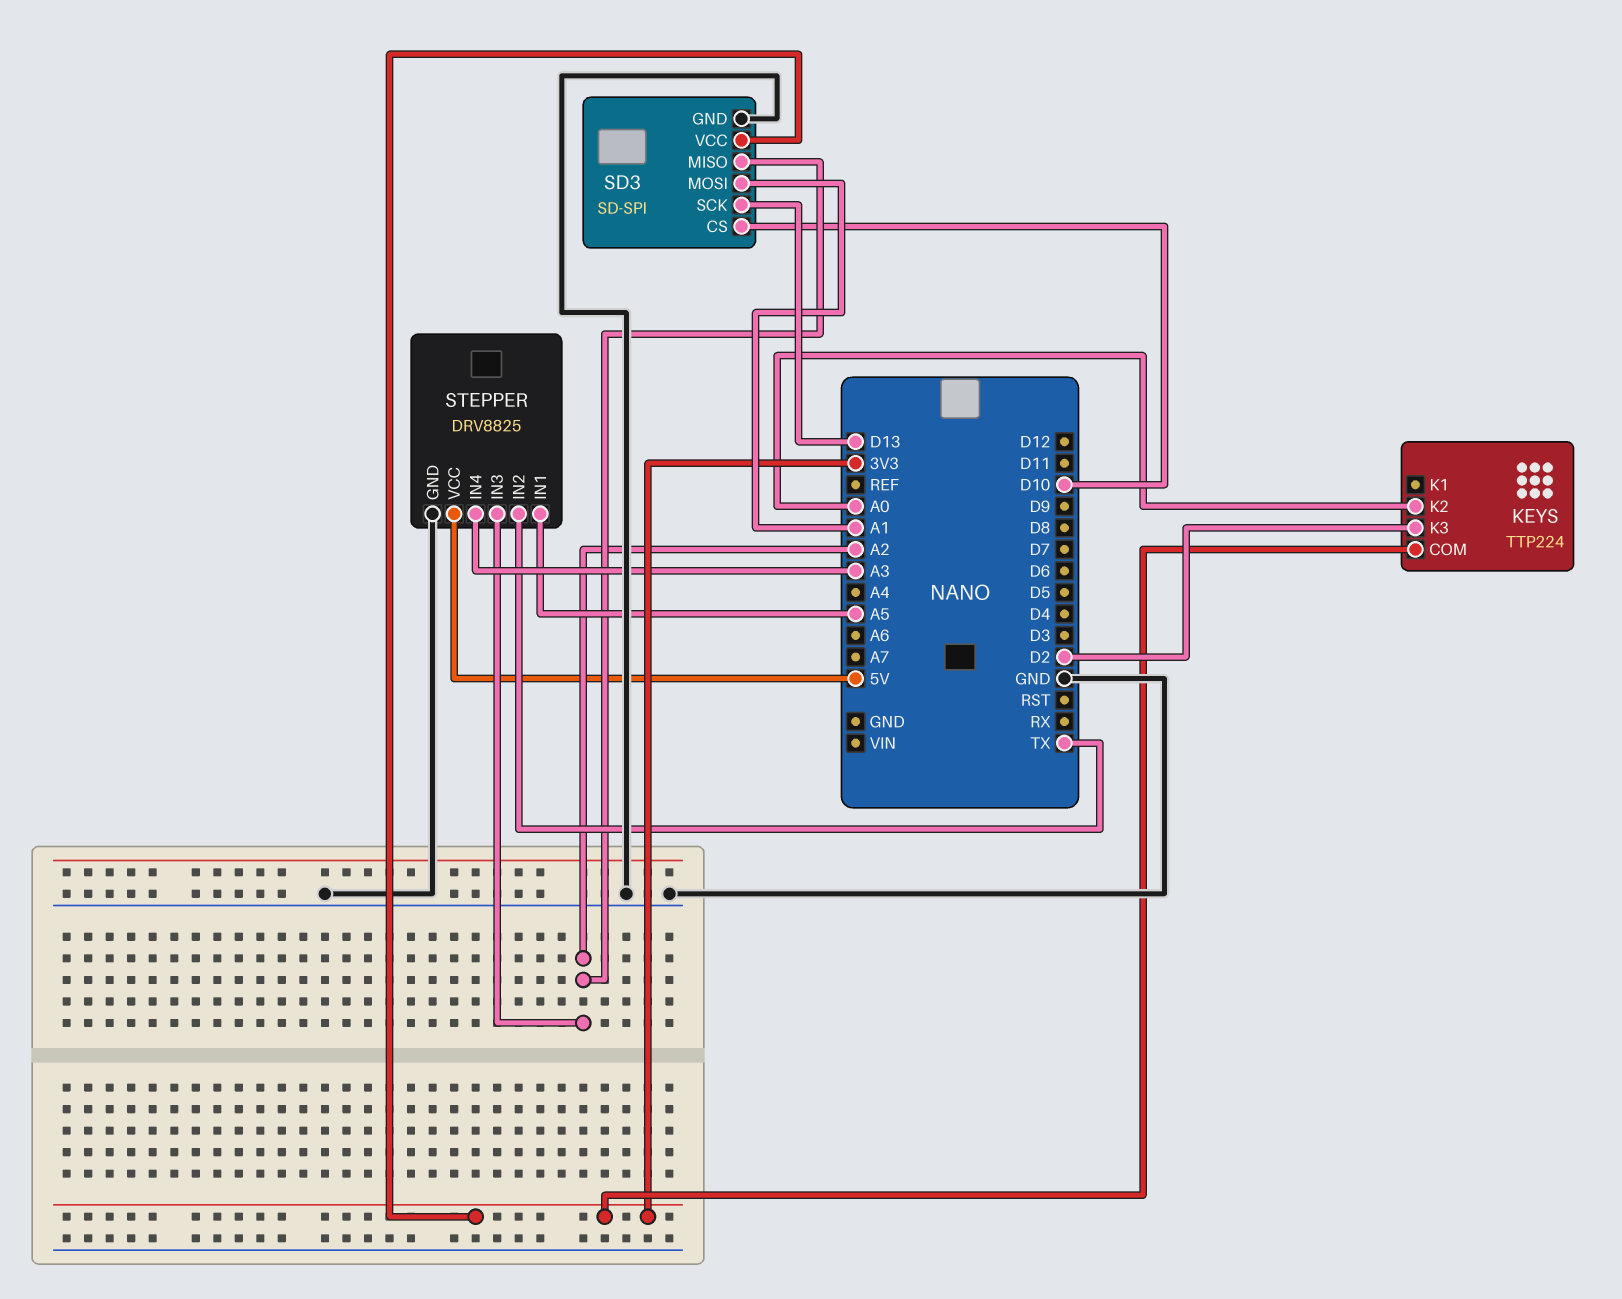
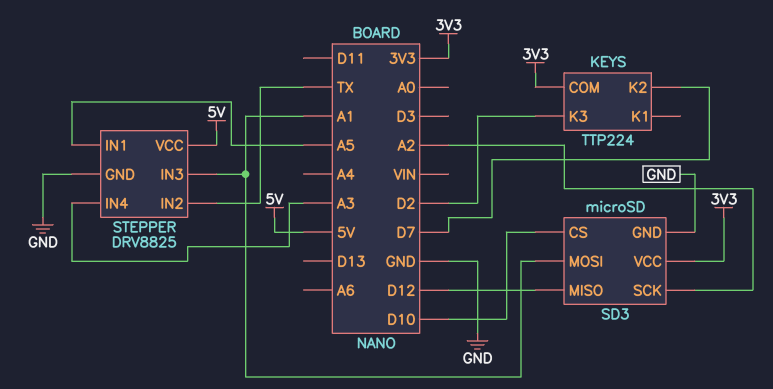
KEYS pin K2: A0 -> D7
SD3: SD-SPI -> microSD
SD3 pin MISO: A2 -> D12
SD3 pin SCK: D13 -> A2
STEPPER pin IN3: A2 -> A1

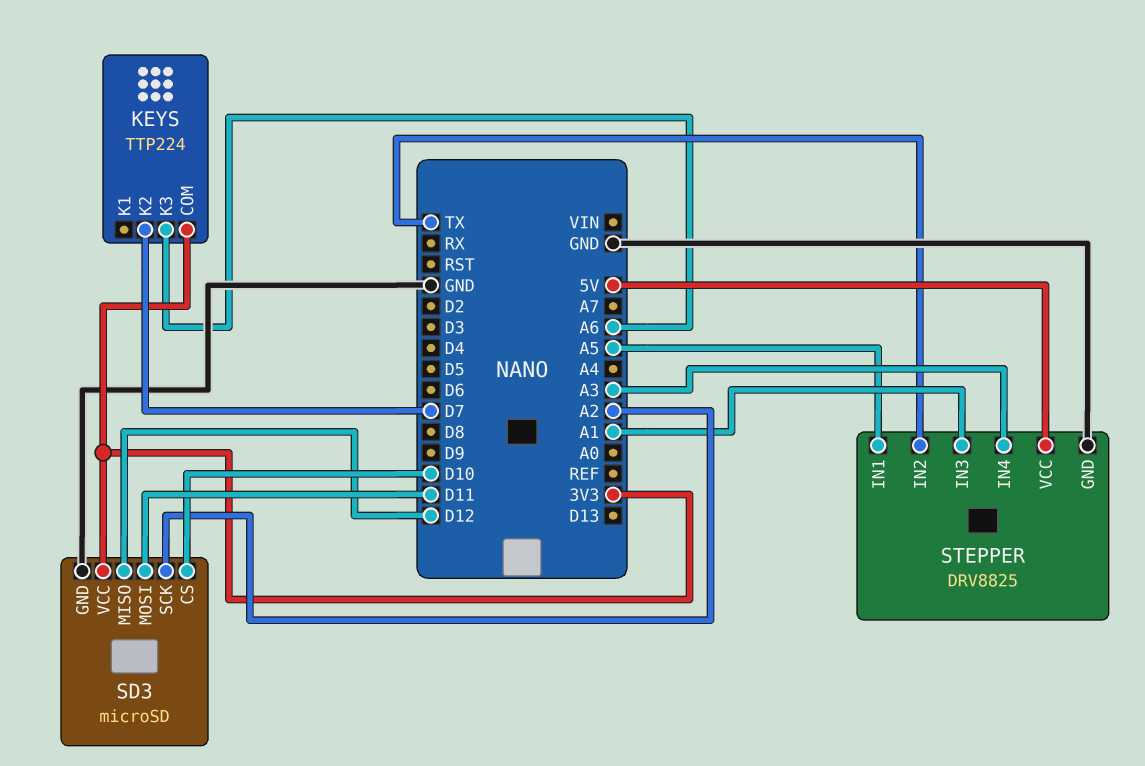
KEYS pin K3: D2 -> A6
SD3 pin MOSI: A1 -> D11

